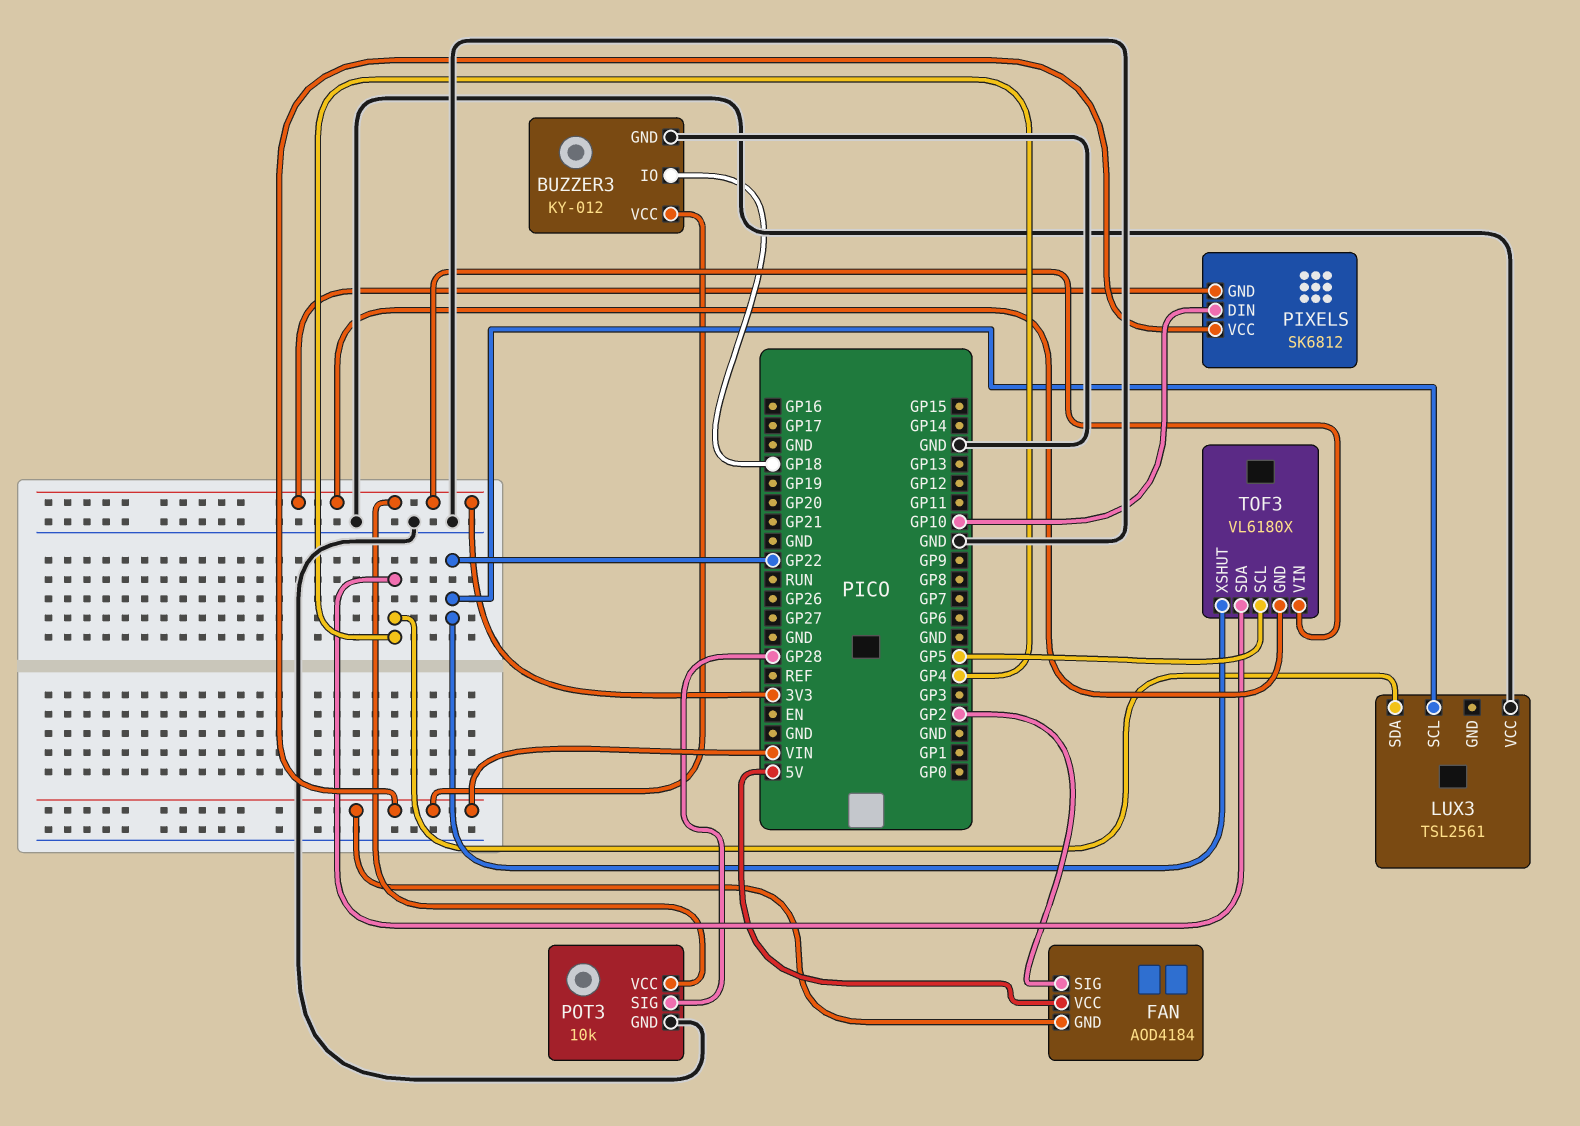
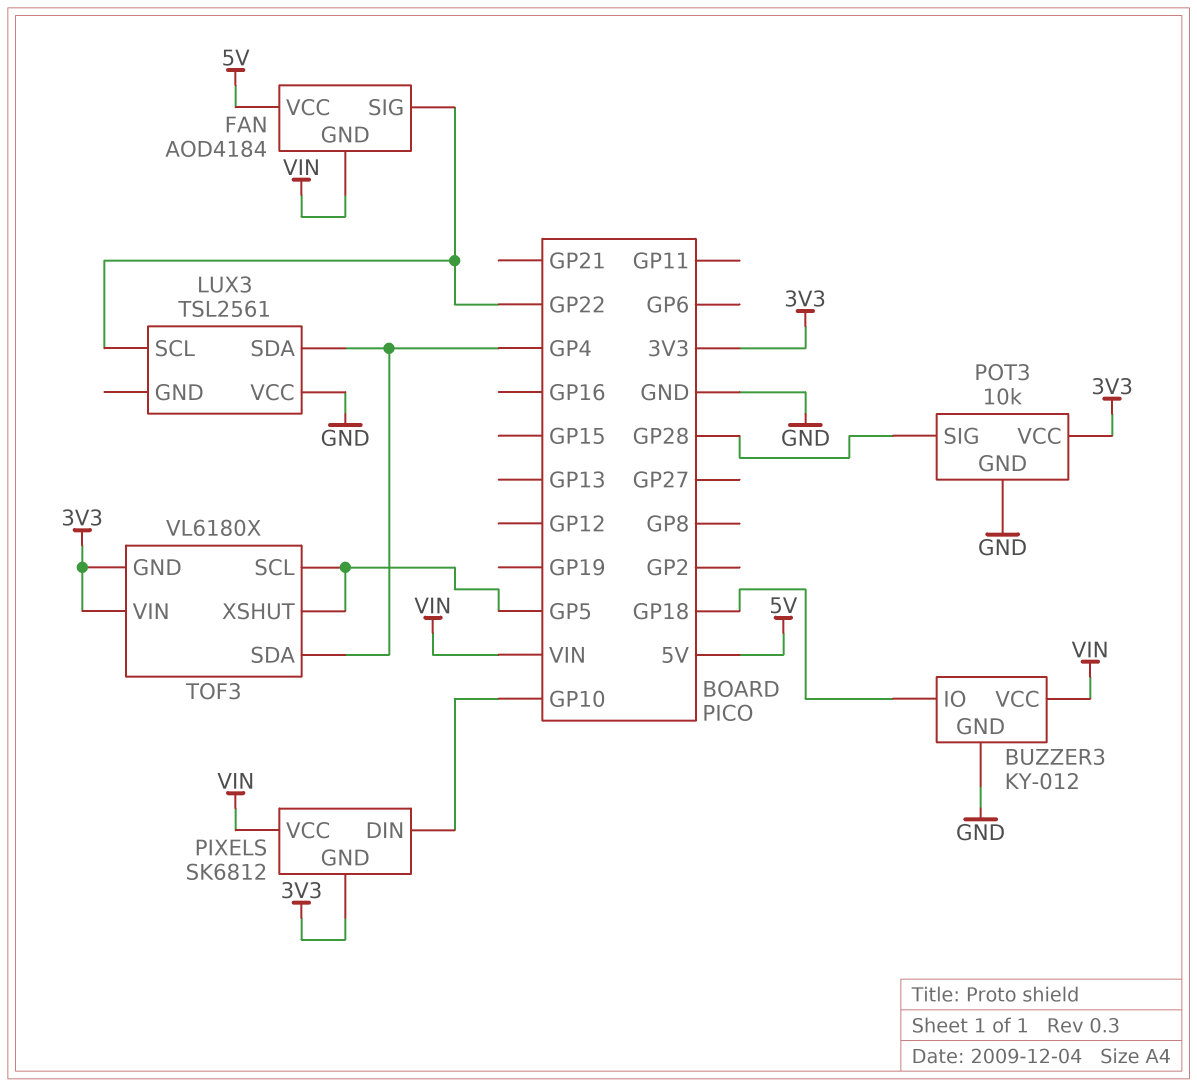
FAN pin SIG: GP2 -> GP22
TOF3 pin XSHUT: GP22 -> GP5

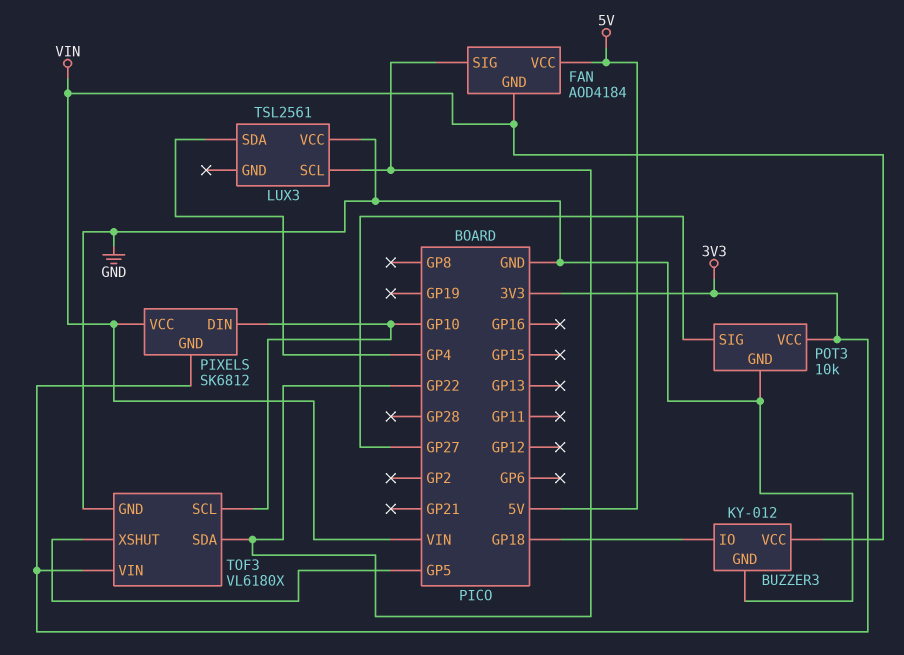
POT3 pin SIG: GP28 -> GP27
TOF3 pin GND: 3V3 -> GND
TOF3 pin SCL: GP5 -> GP10
TOF3 pin SDA: GP4 -> GP22

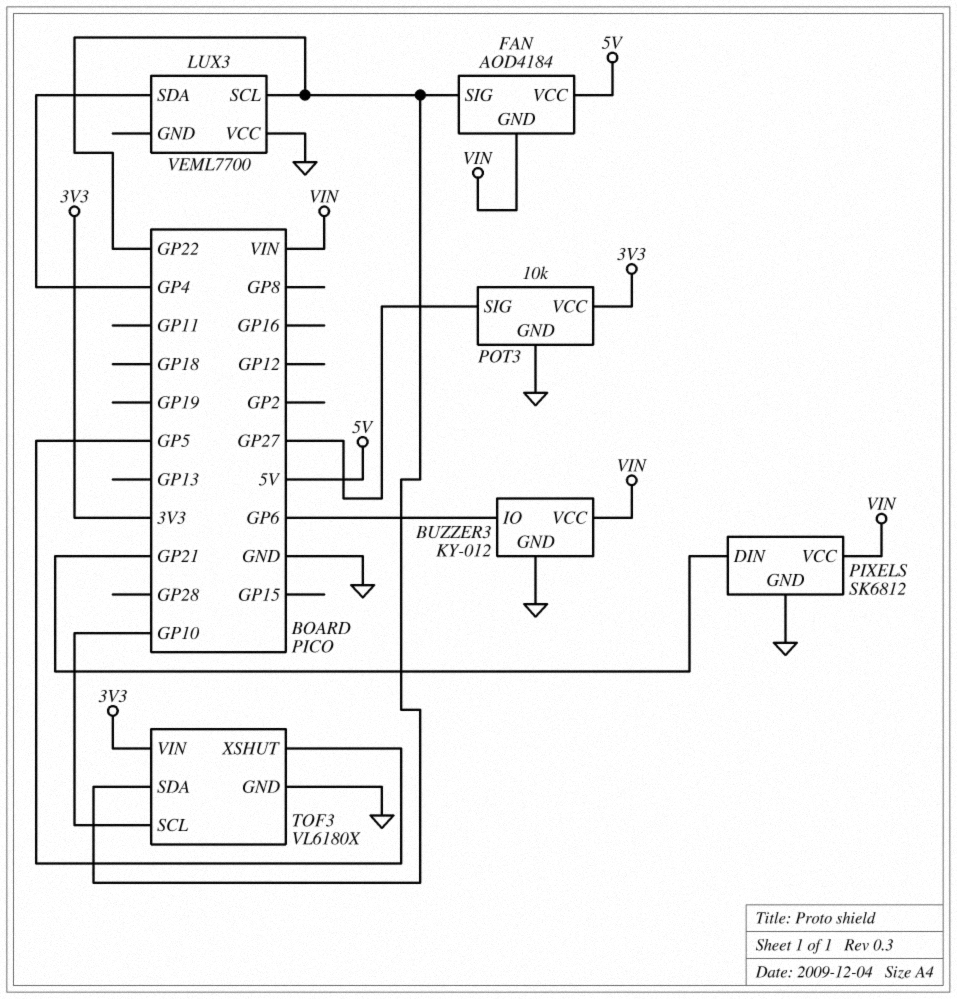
BUZZER3 pin IO: GP18 -> GP6
LUX3: TSL2561 -> VEML7700
PIXELS pin DIN: GP10 -> GP21
PIXELS pin GND: 3V3 -> GND

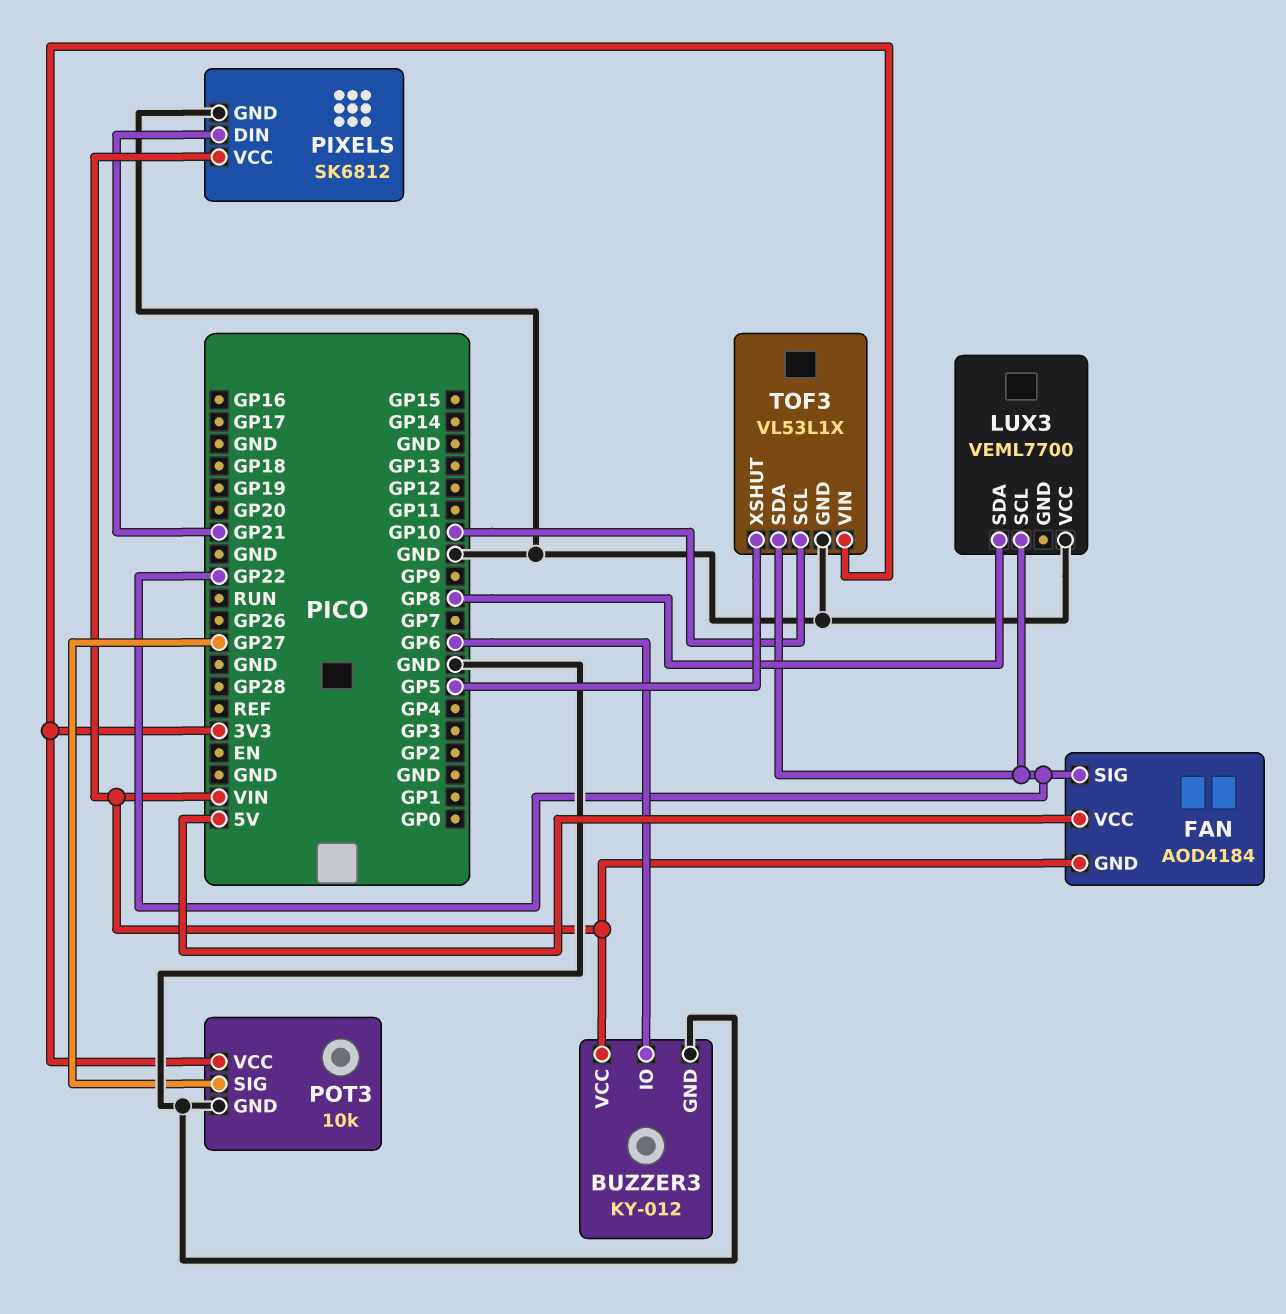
LUX3 pin SDA: GP4 -> GP8
TOF3: VL6180X -> VL53L1X

